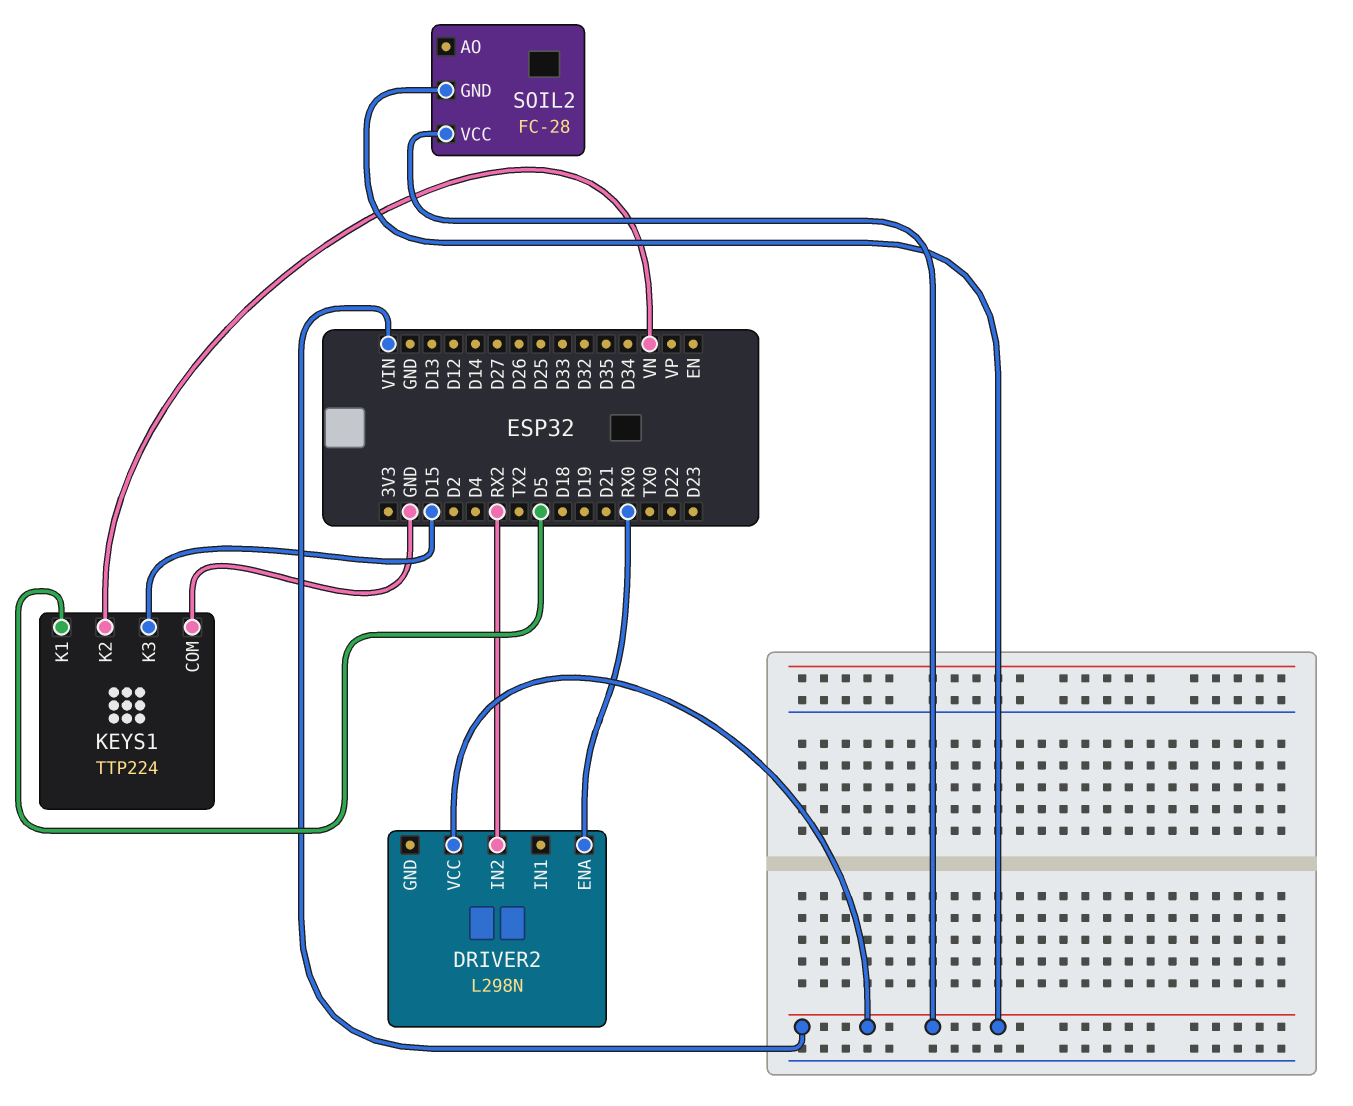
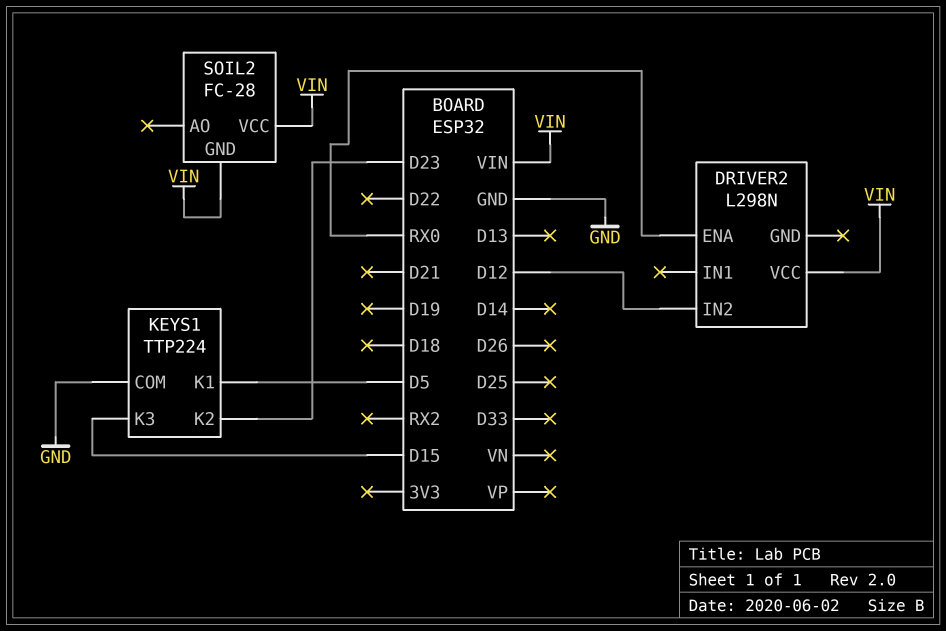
DRIVER2 pin IN2: RX2 -> D12
KEYS1 pin K2: VN -> D23

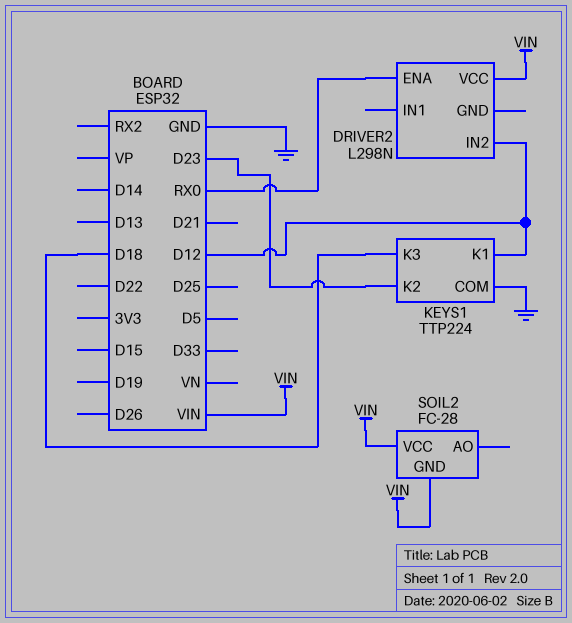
KEYS1 pin K1: D5 -> D12
KEYS1 pin K3: D15 -> D18

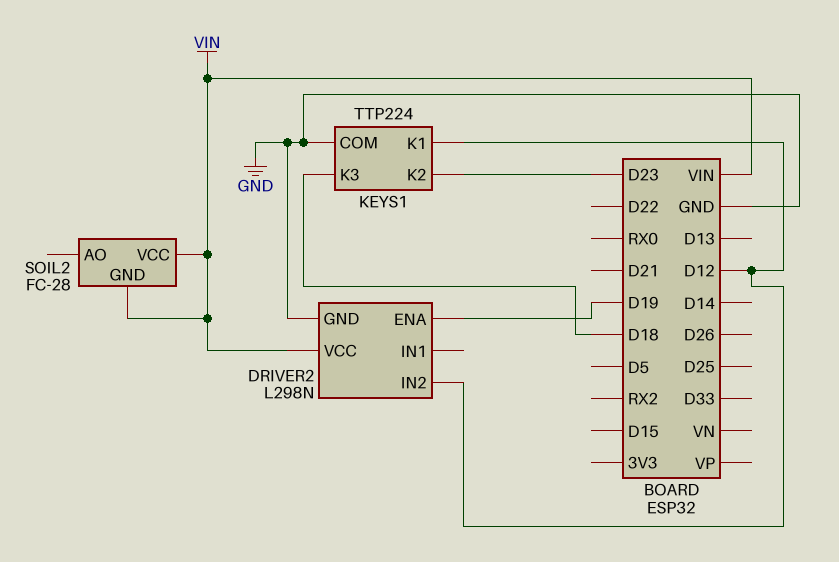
DRIVER2 pin ENA: RX0 -> D19
DRIVER2 pin GND: none -> GND

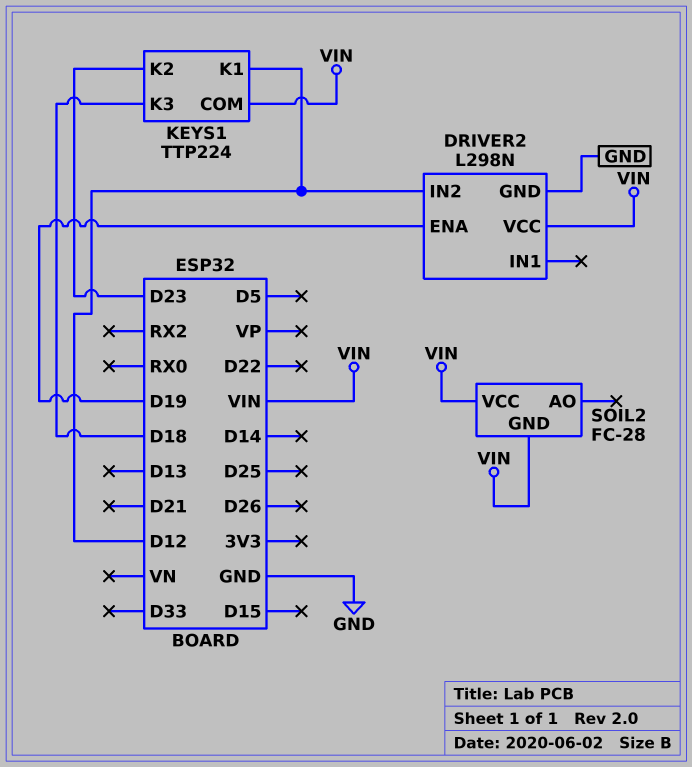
KEYS1 pin COM: GND -> VIN

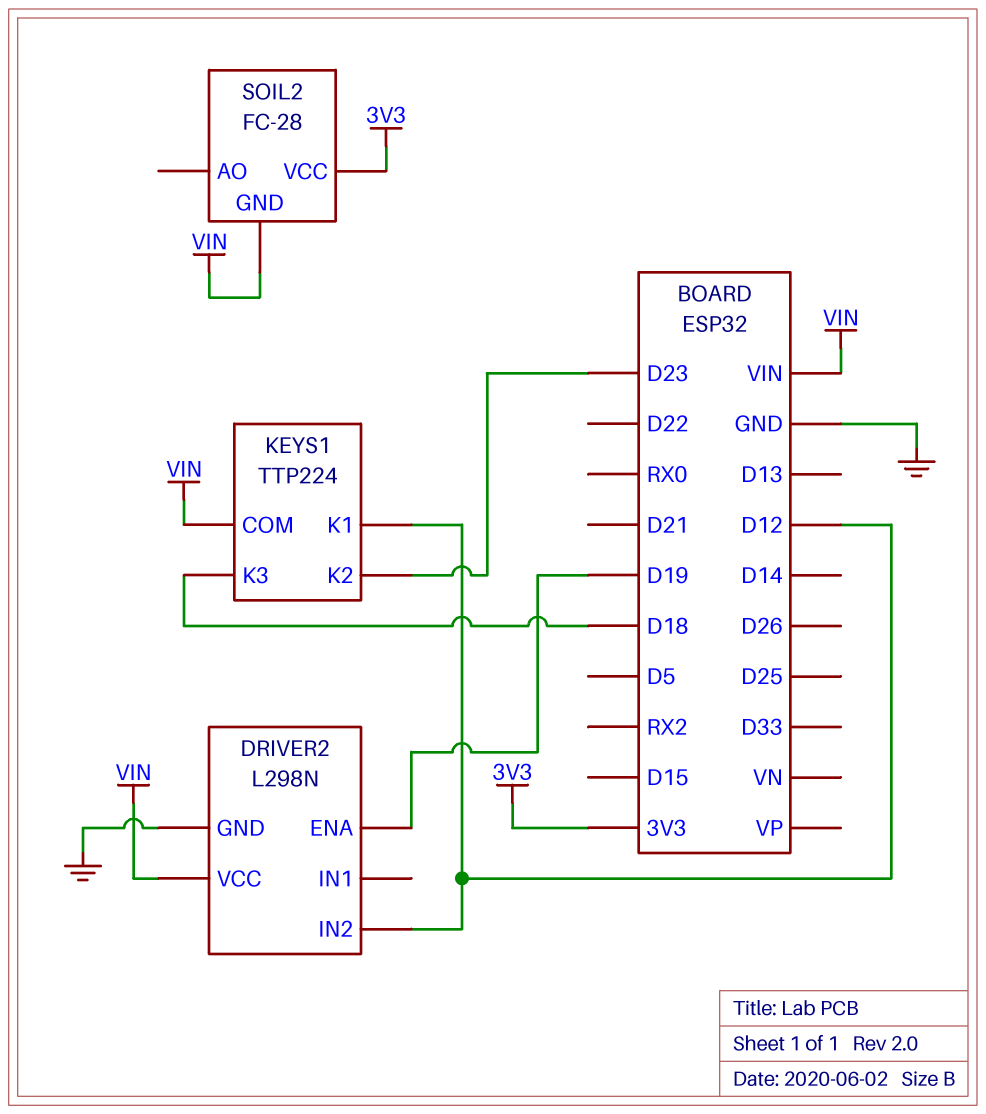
SOIL2 pin VCC: VIN -> 3V3

